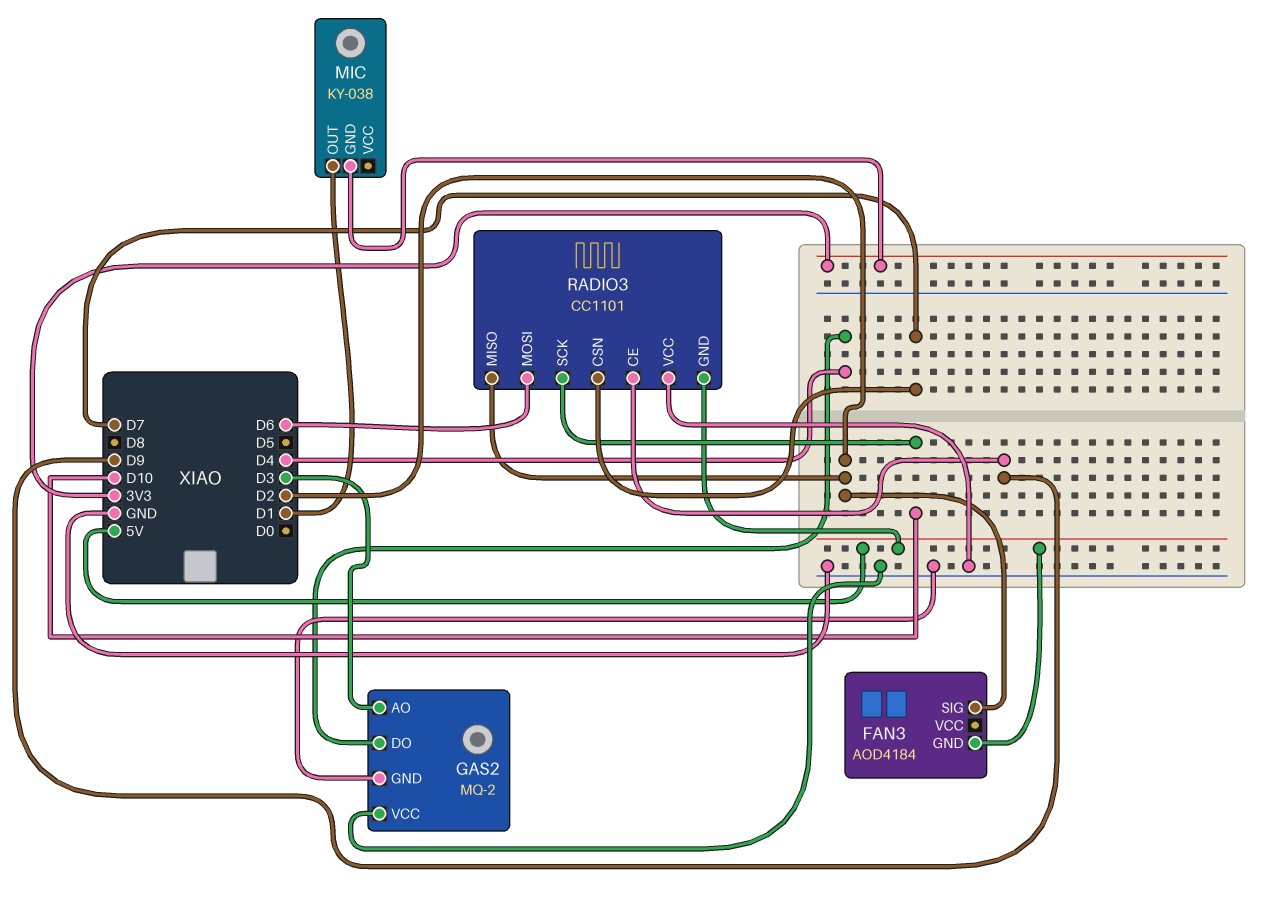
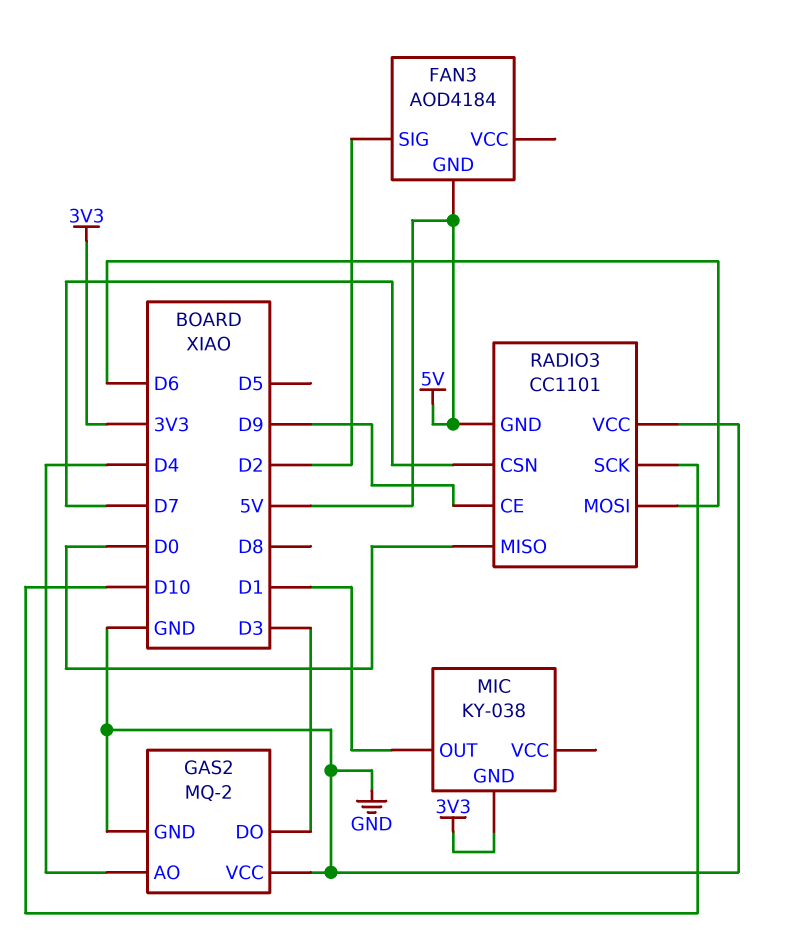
GAS2 pin AO: D3 -> D4
GAS2 pin DO: D4 -> D3
RADIO3 pin MISO: D2 -> D0

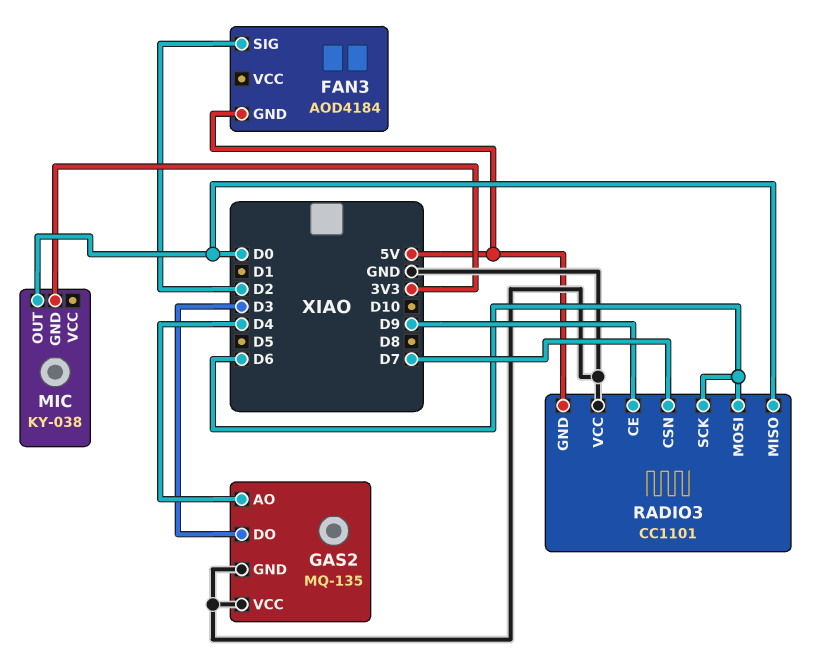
GAS2: MQ-2 -> MQ-135
MIC pin OUT: D1 -> D0
RADIO3 pin SCK: D10 -> D6

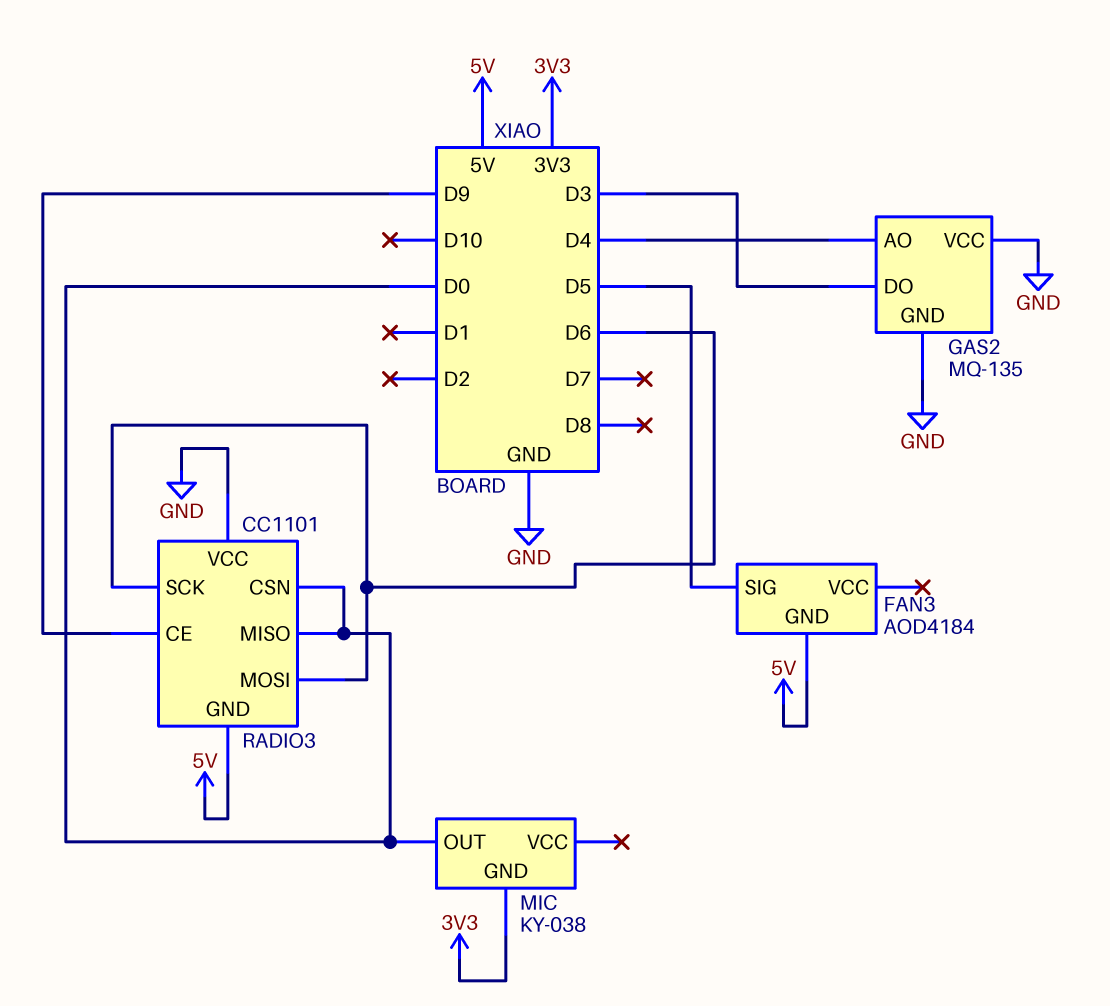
FAN3 pin SIG: D2 -> D5
RADIO3 pin CSN: D7 -> D0

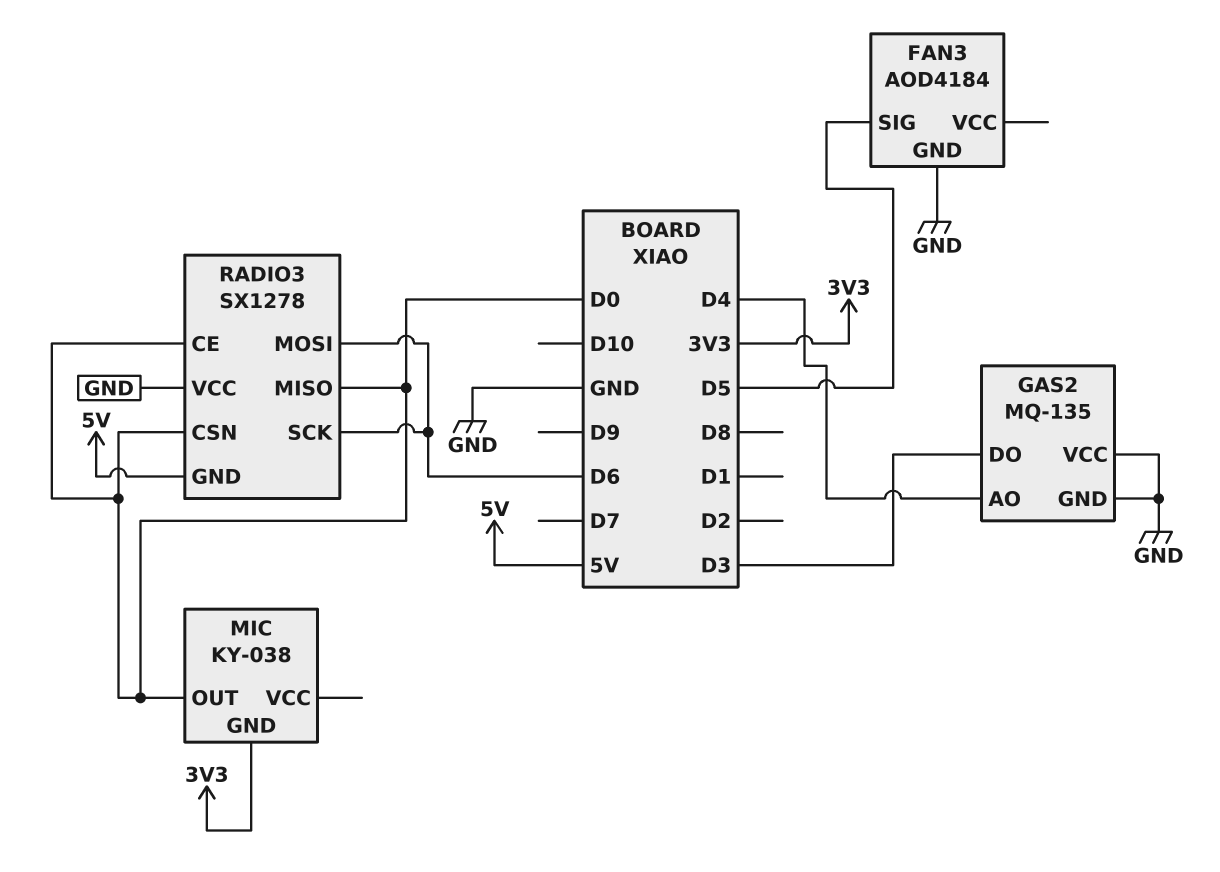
FAN3 pin GND: 5V -> GND
RADIO3: CC1101 -> SX1278
RADIO3 pin CE: D9 -> D0

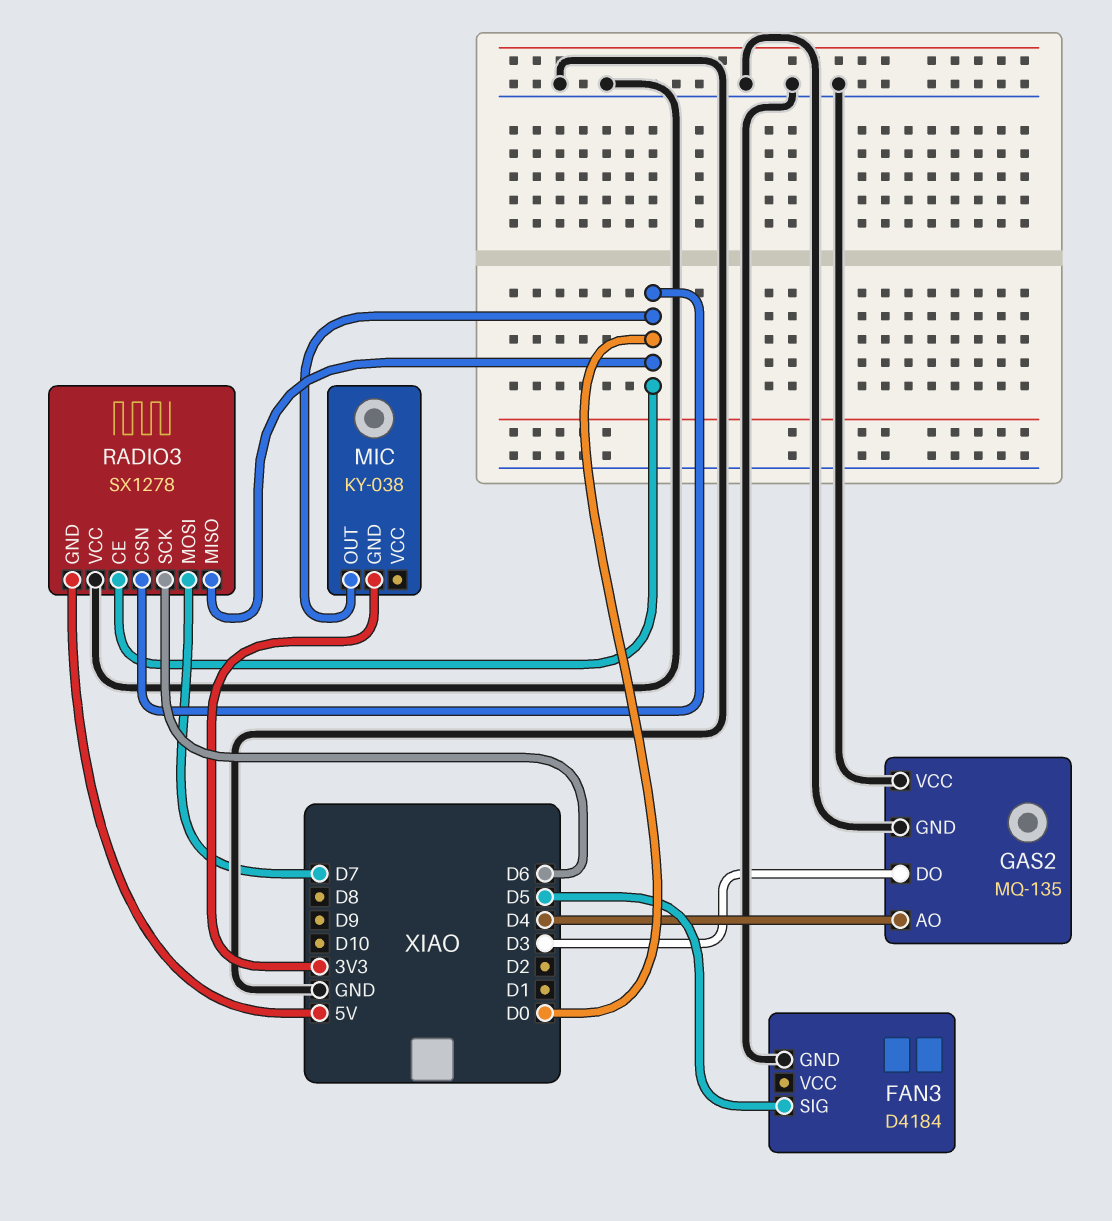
FAN3: AOD4184 -> D4184
RADIO3 pin MOSI: D6 -> D7

